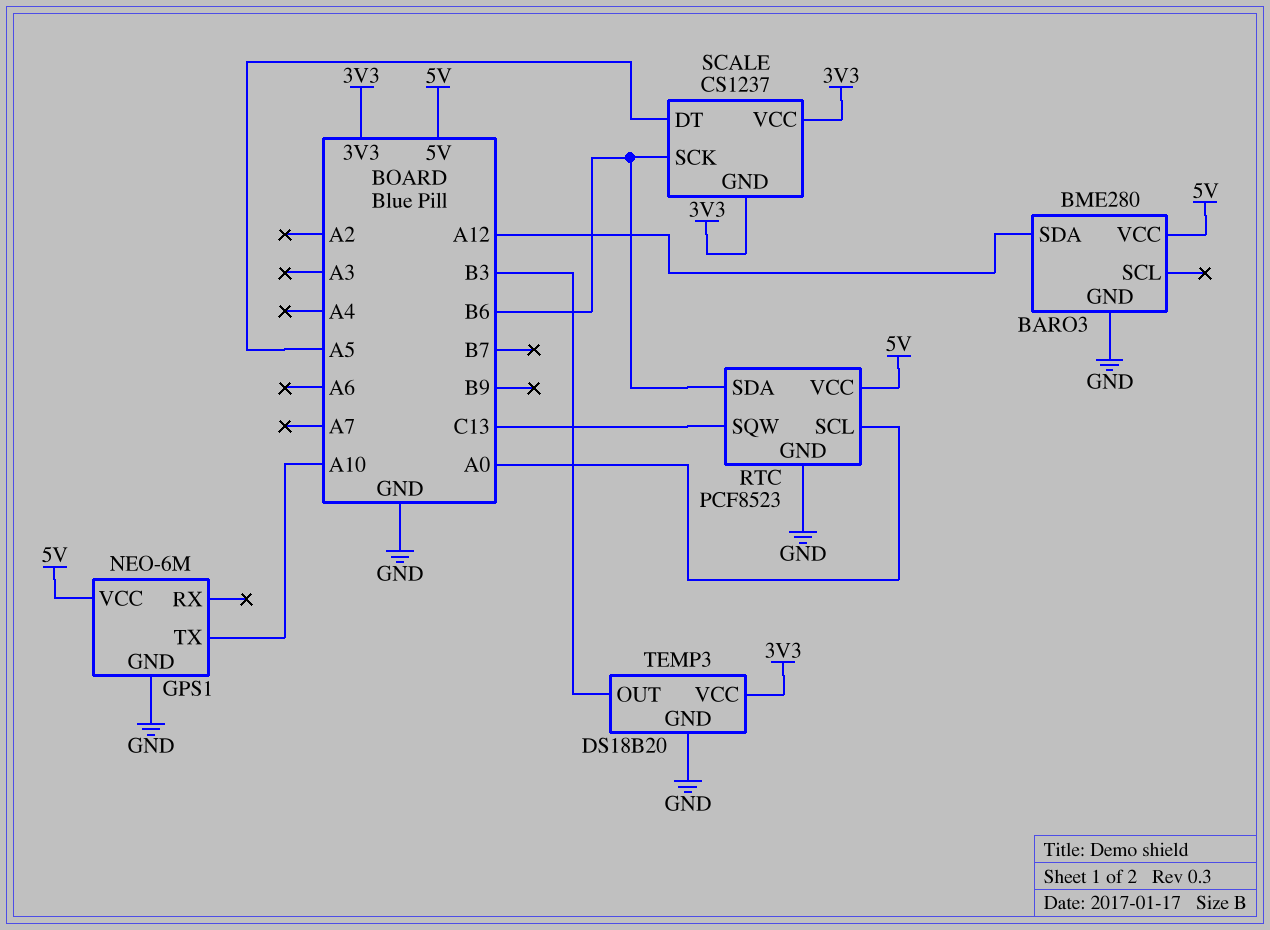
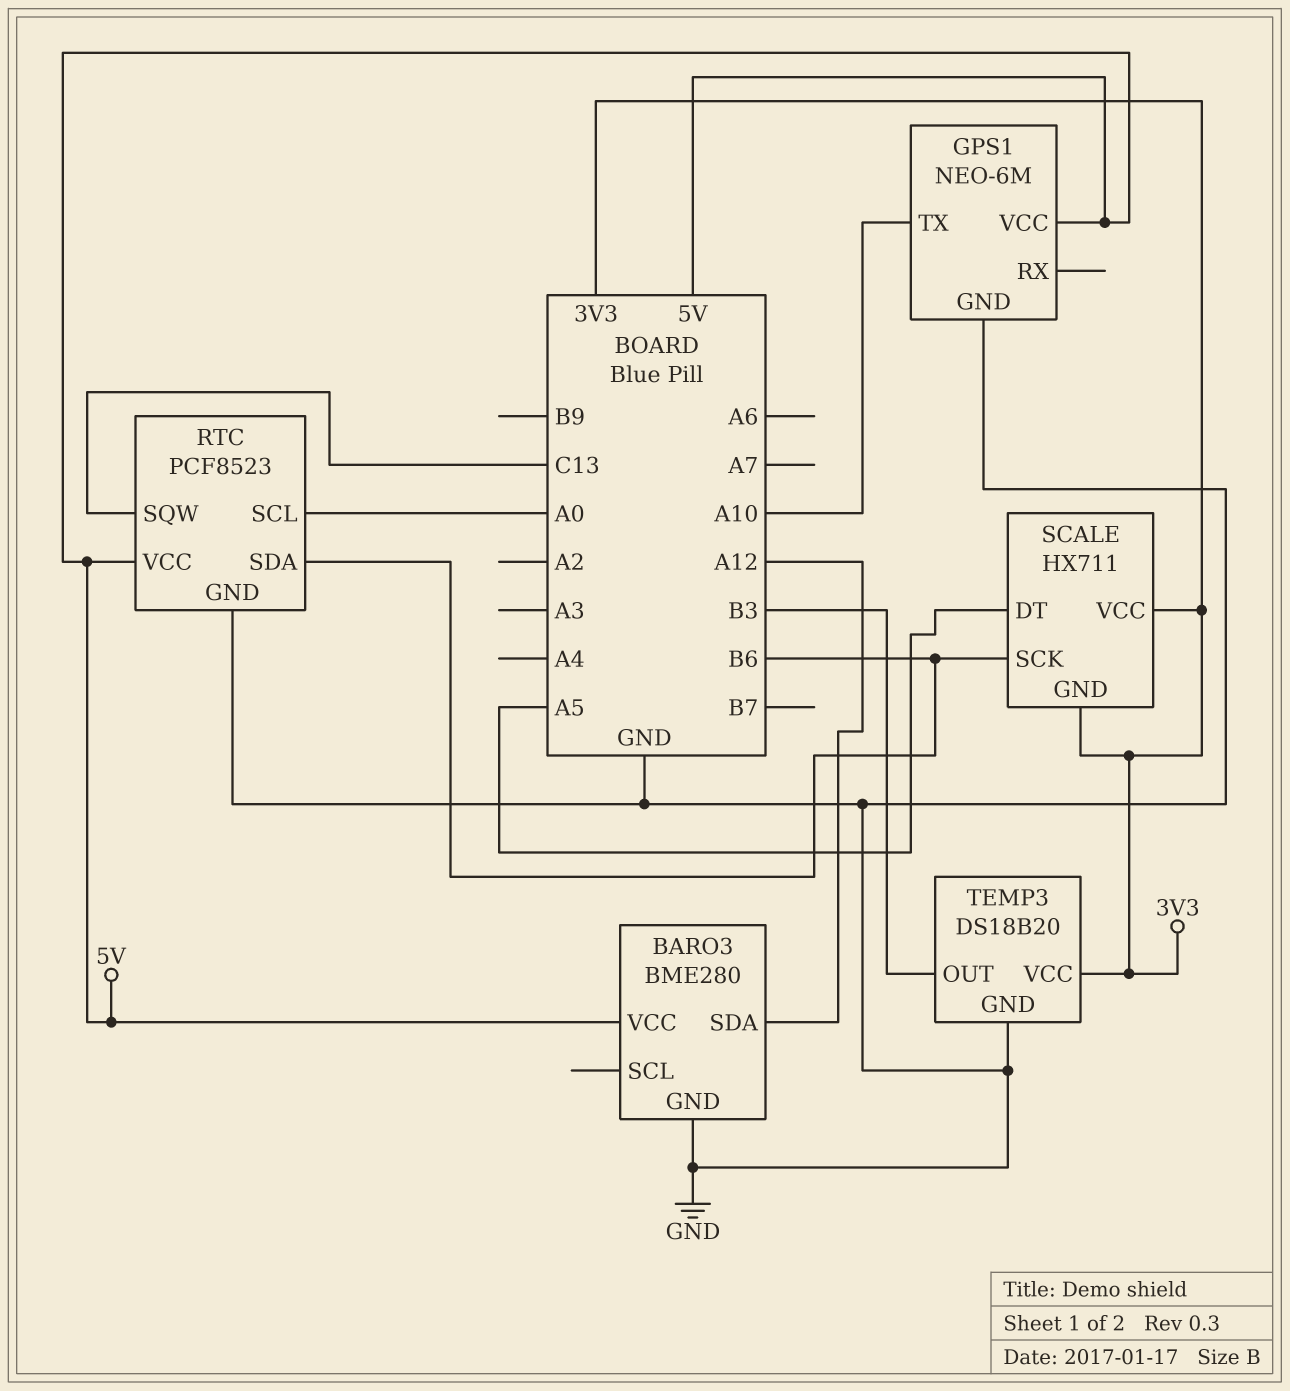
SCALE: CS1237 -> HX711

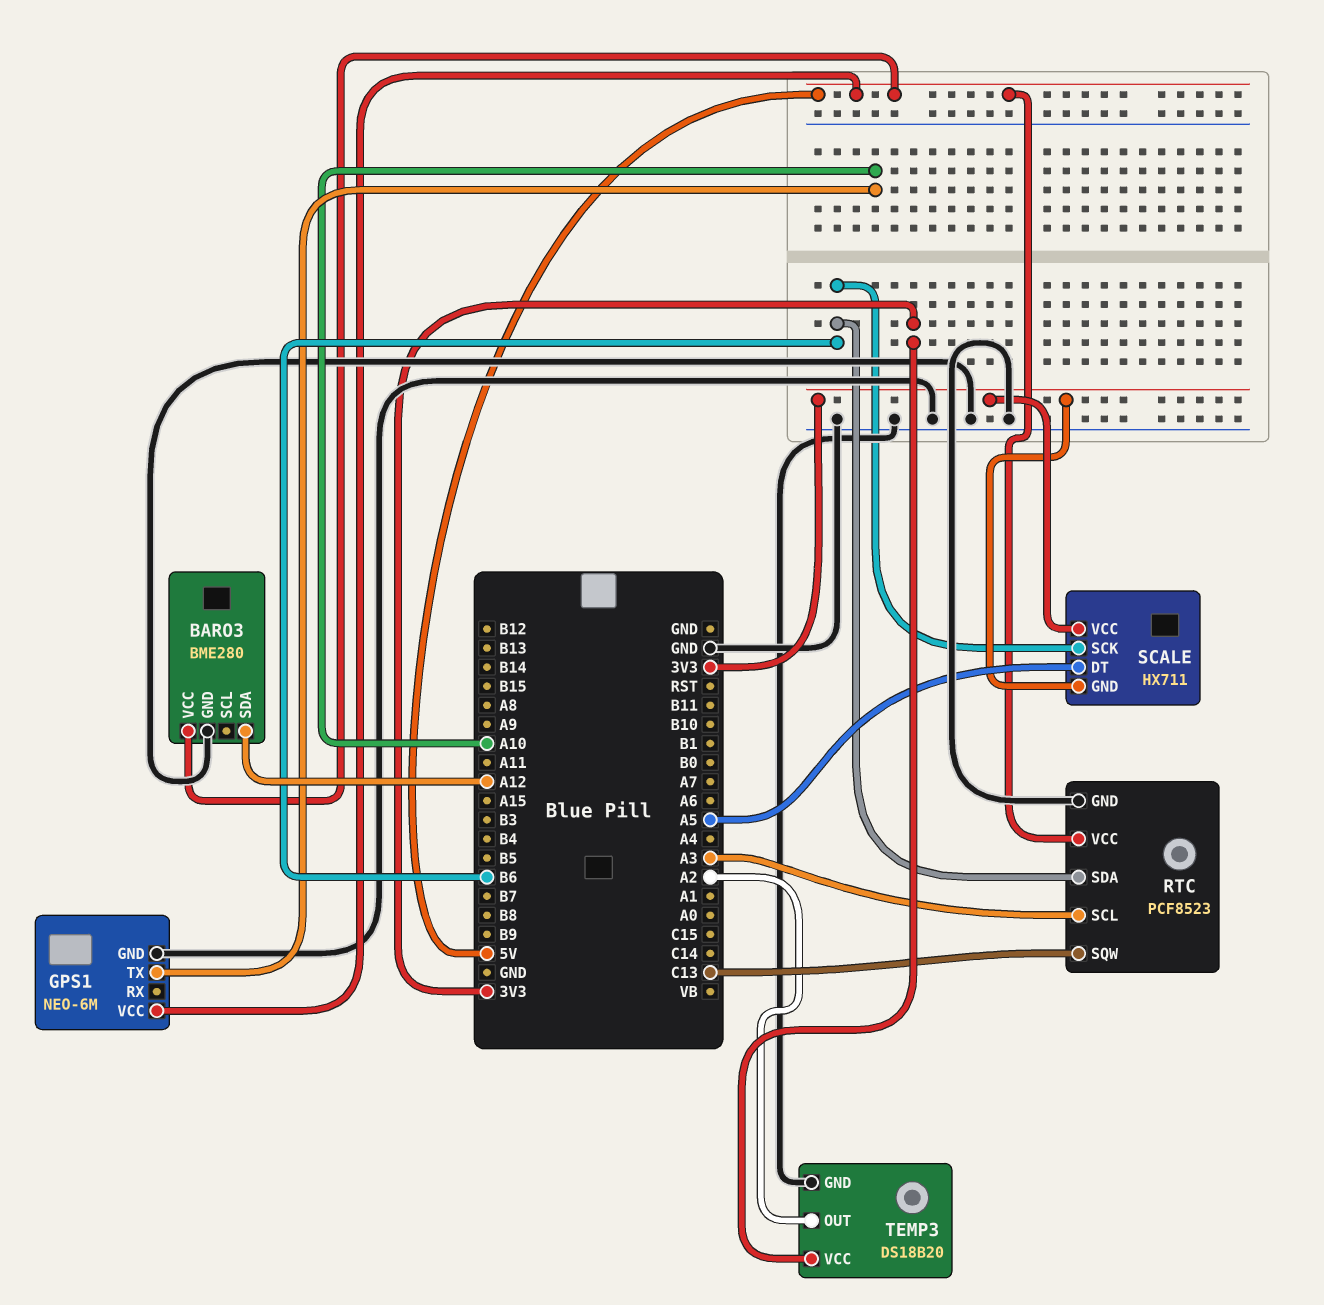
RTC pin SCL: A0 -> A3
TEMP3 pin OUT: B3 -> A2

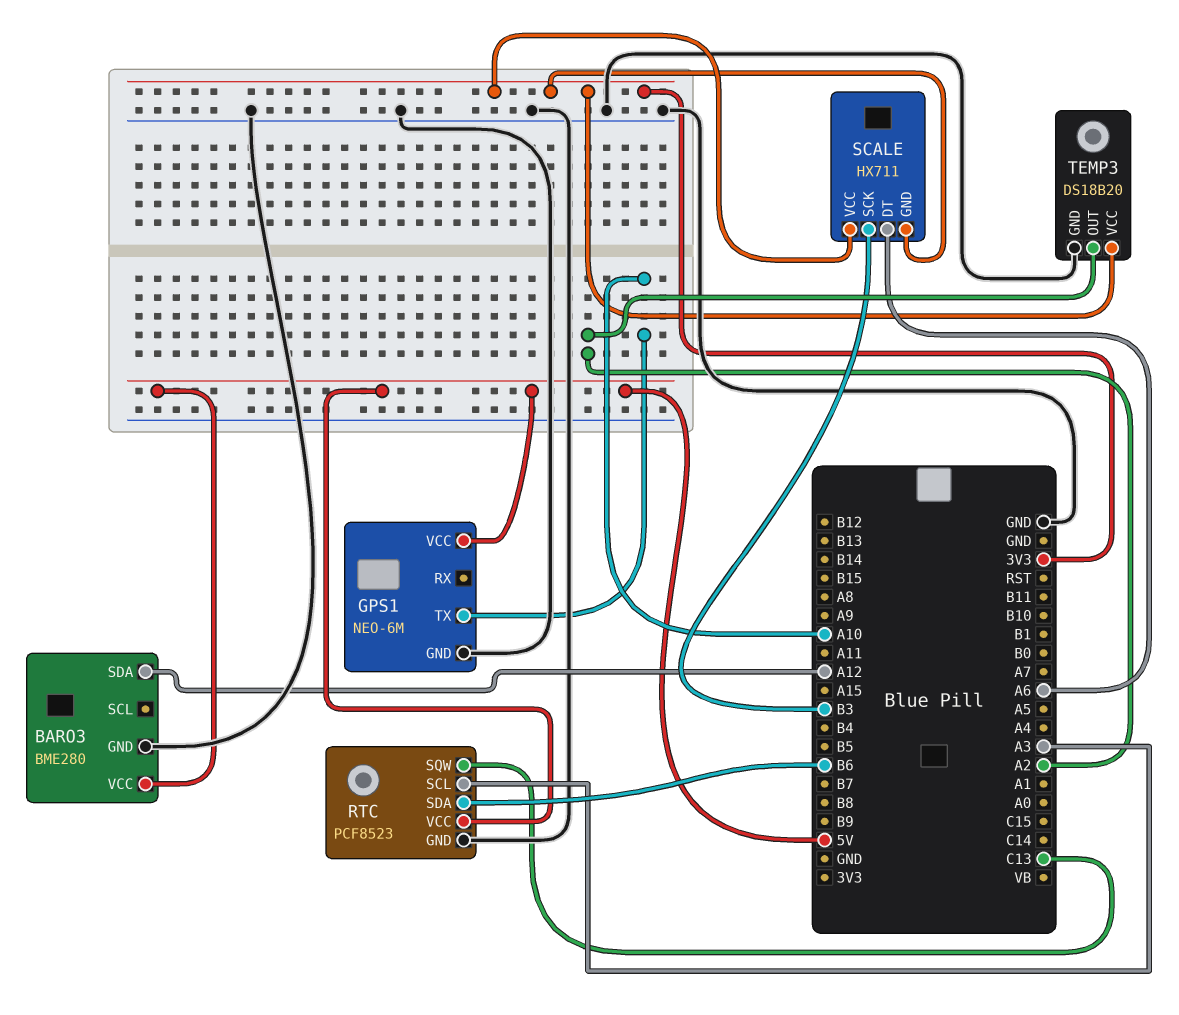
SCALE pin DT: A5 -> A6
SCALE pin SCK: B6 -> B3

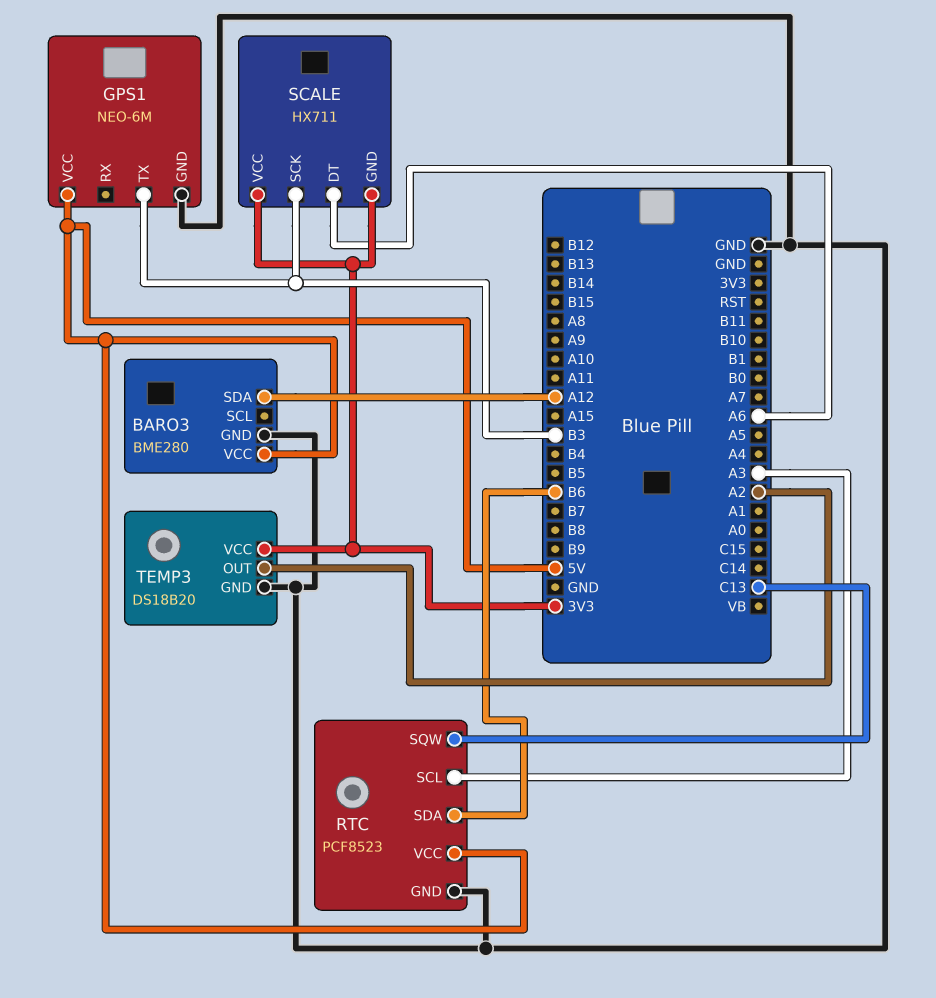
GPS1 pin TX: A10 -> B3

